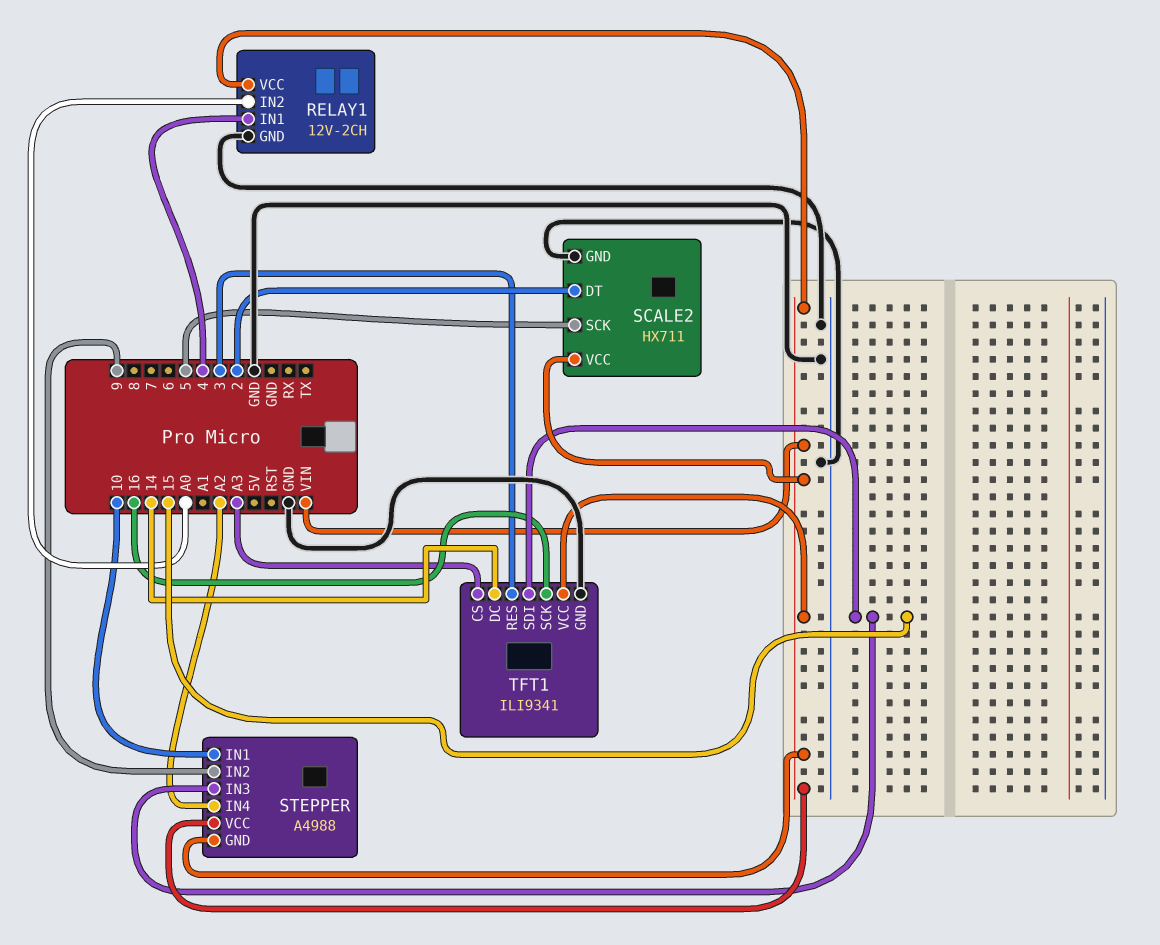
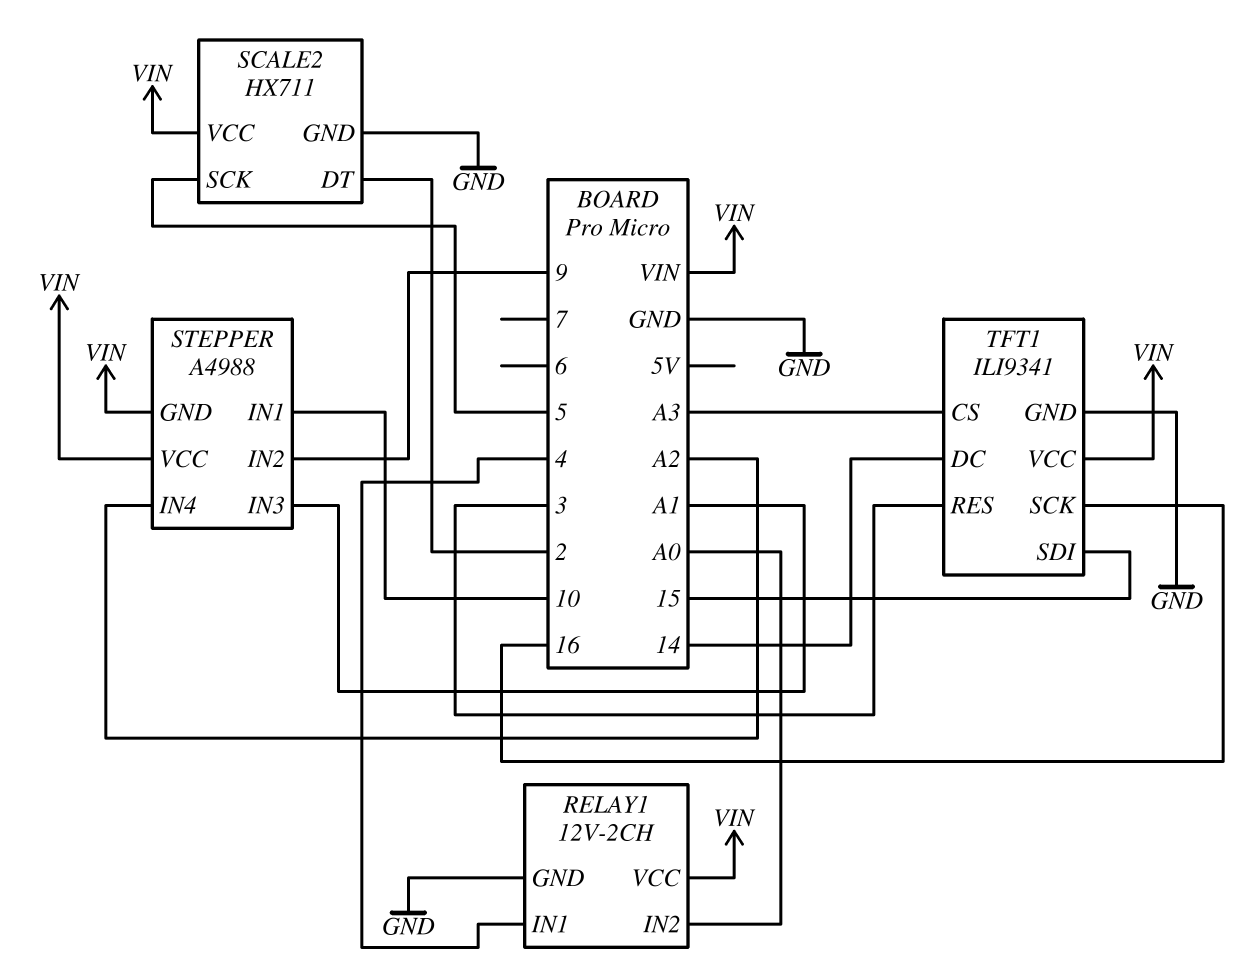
STEPPER pin IN3: 15 -> A1

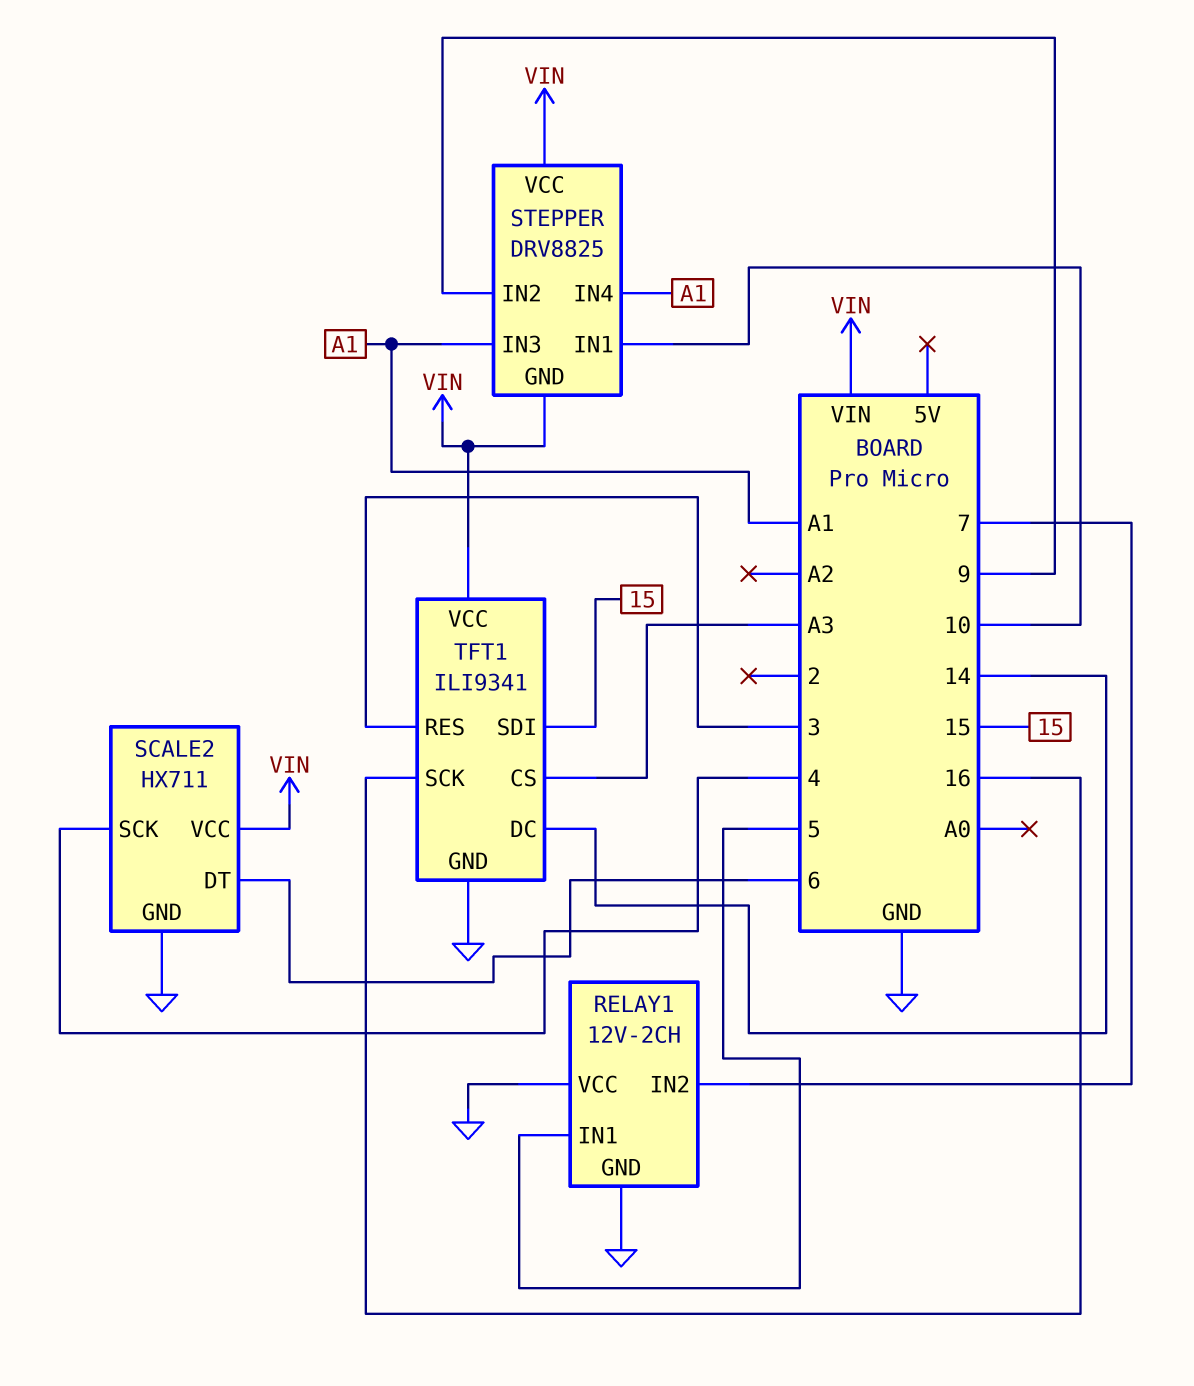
RELAY1 pin IN1: 4 -> 5
RELAY1 pin IN2: A0 -> 7
RELAY1 pin VCC: VIN -> GND
SCALE2 pin DT: 2 -> 6
SCALE2 pin SCK: 5 -> 4
STEPPER: A4988 -> DRV8825
STEPPER pin IN4: A2 -> A1

